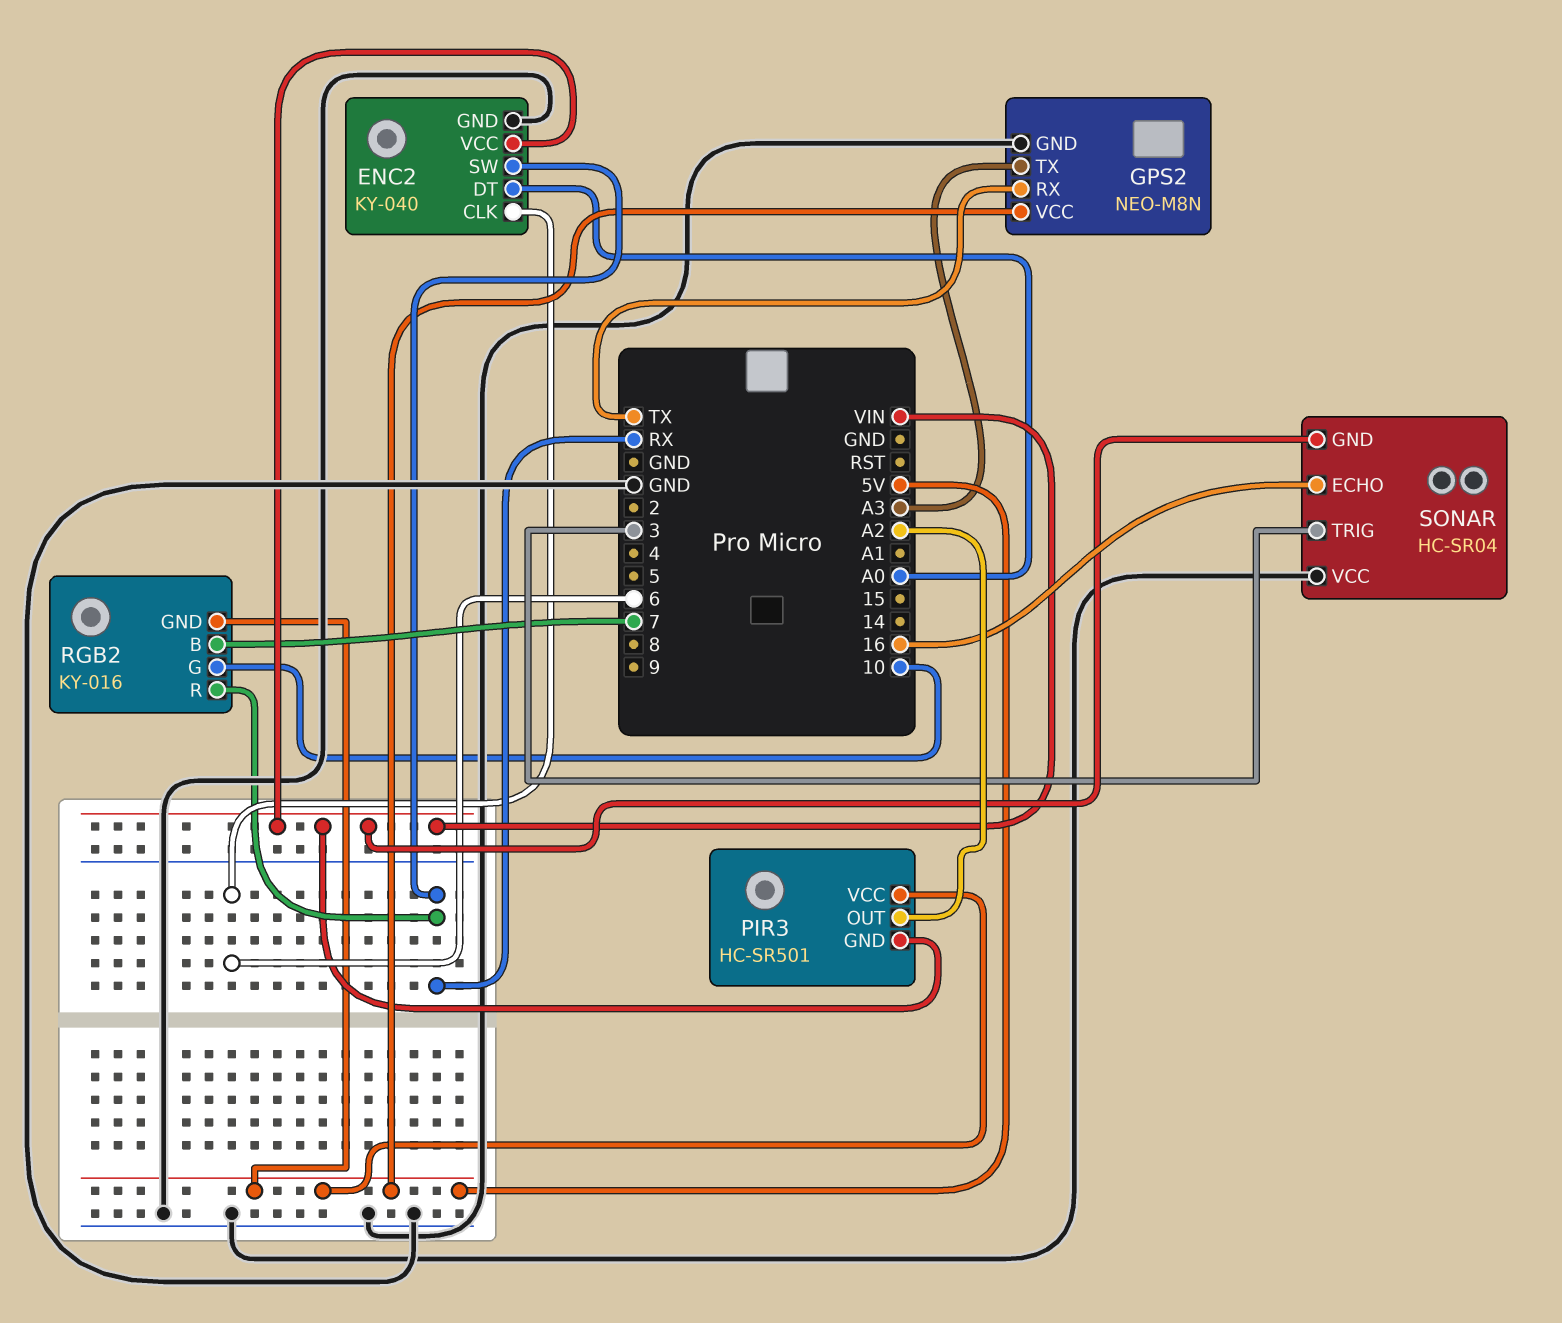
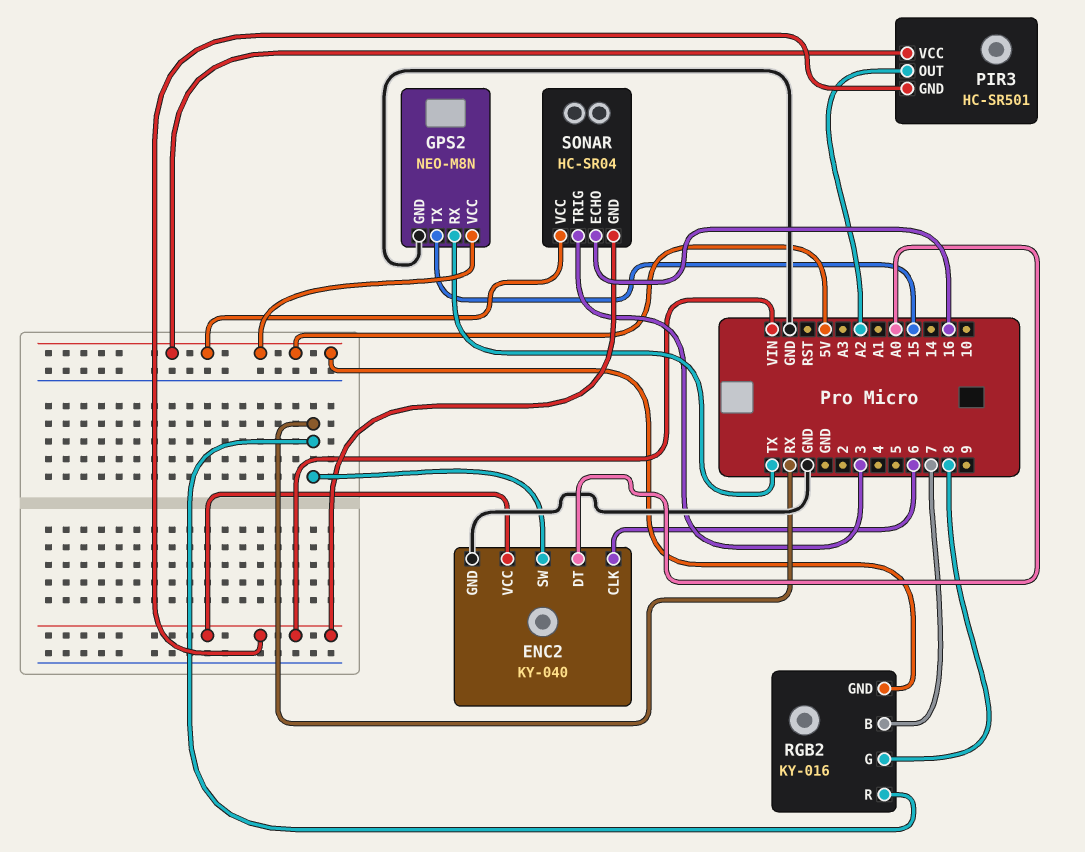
GPS2 pin TX: A3 -> 15
RGB2 pin G: 10 -> 8
SONAR pin VCC: GND -> 5V

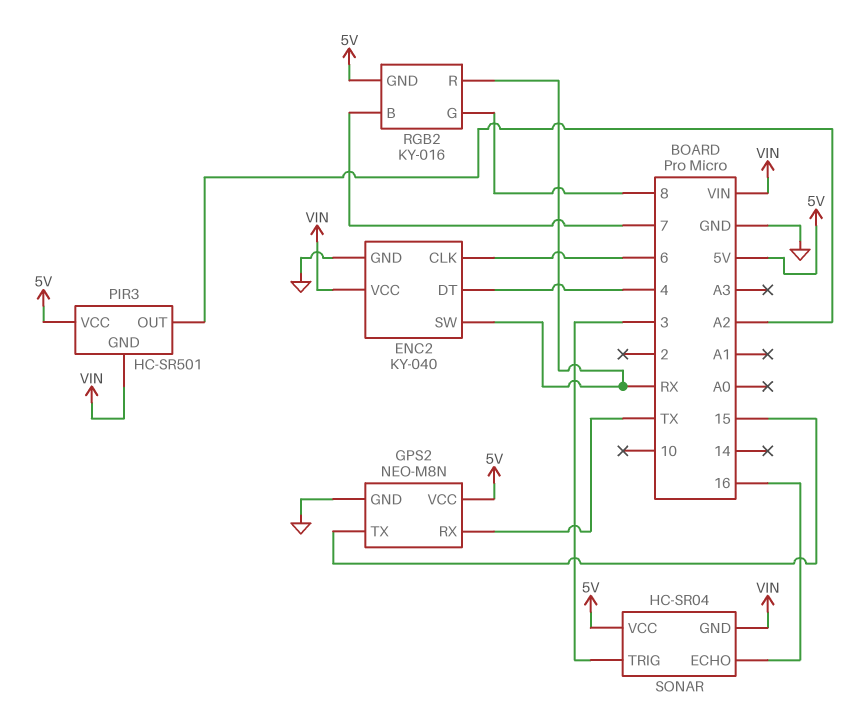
ENC2 pin DT: A0 -> 4

